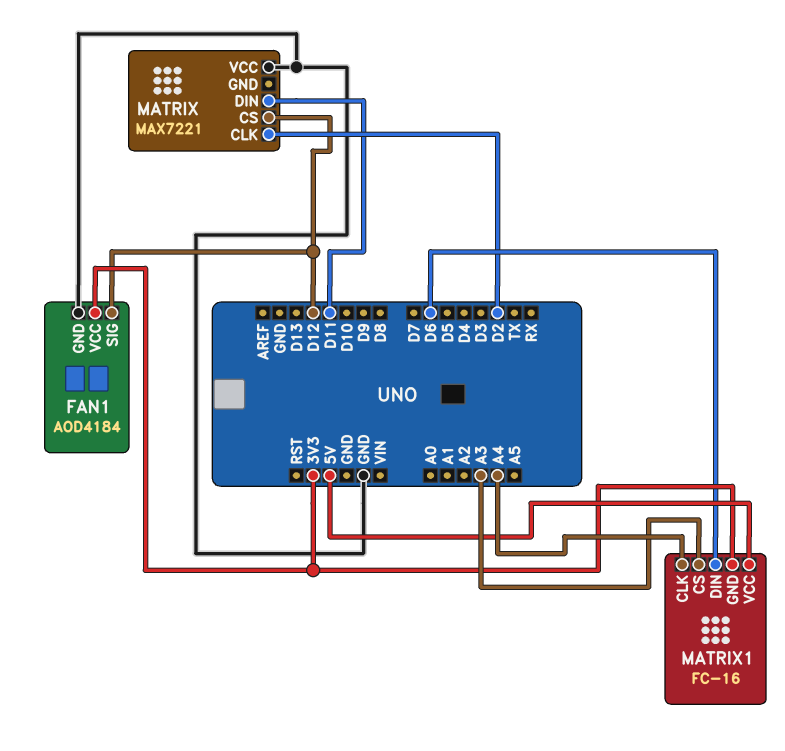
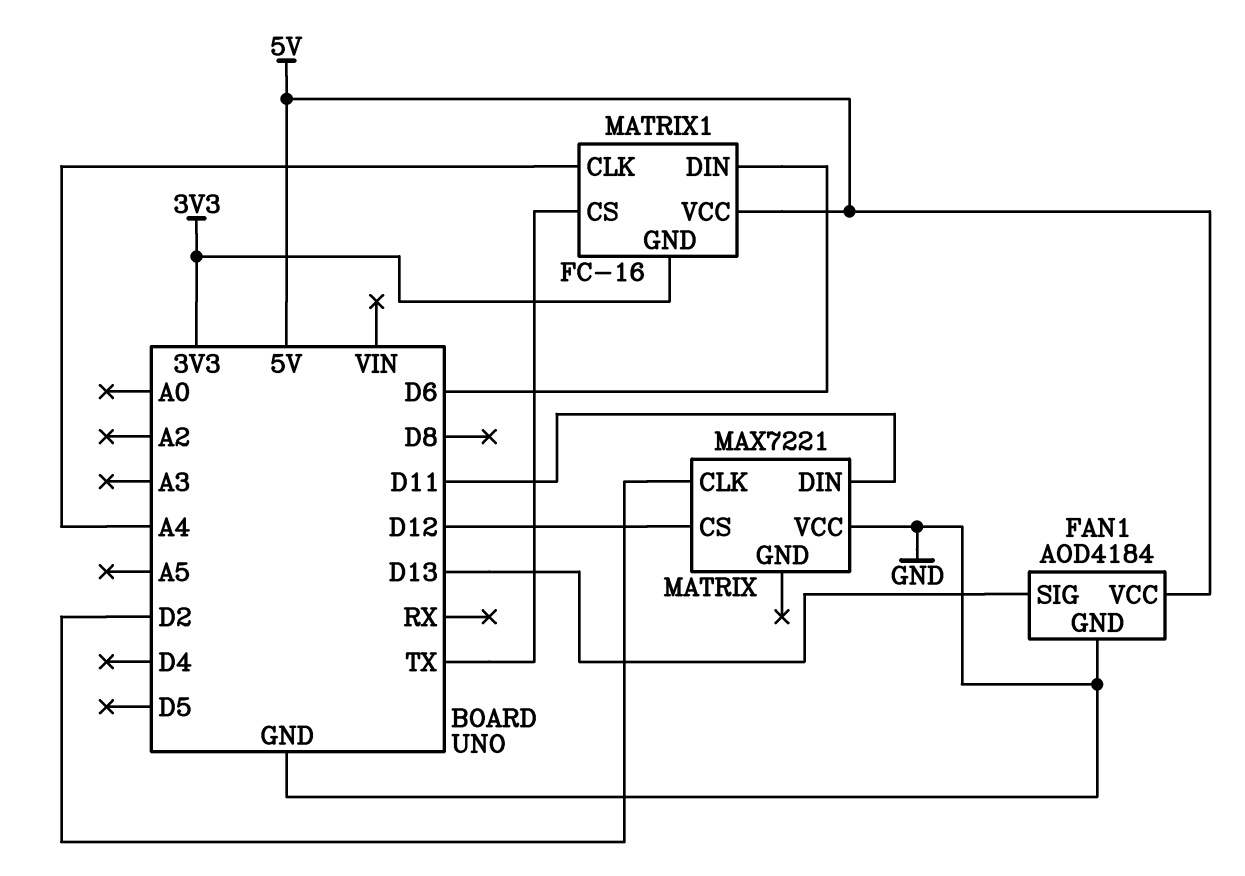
FAN1 pin SIG: D12 -> D13
FAN1 pin VCC: 3V3 -> 5V
MATRIX1 pin CS: A3 -> TX

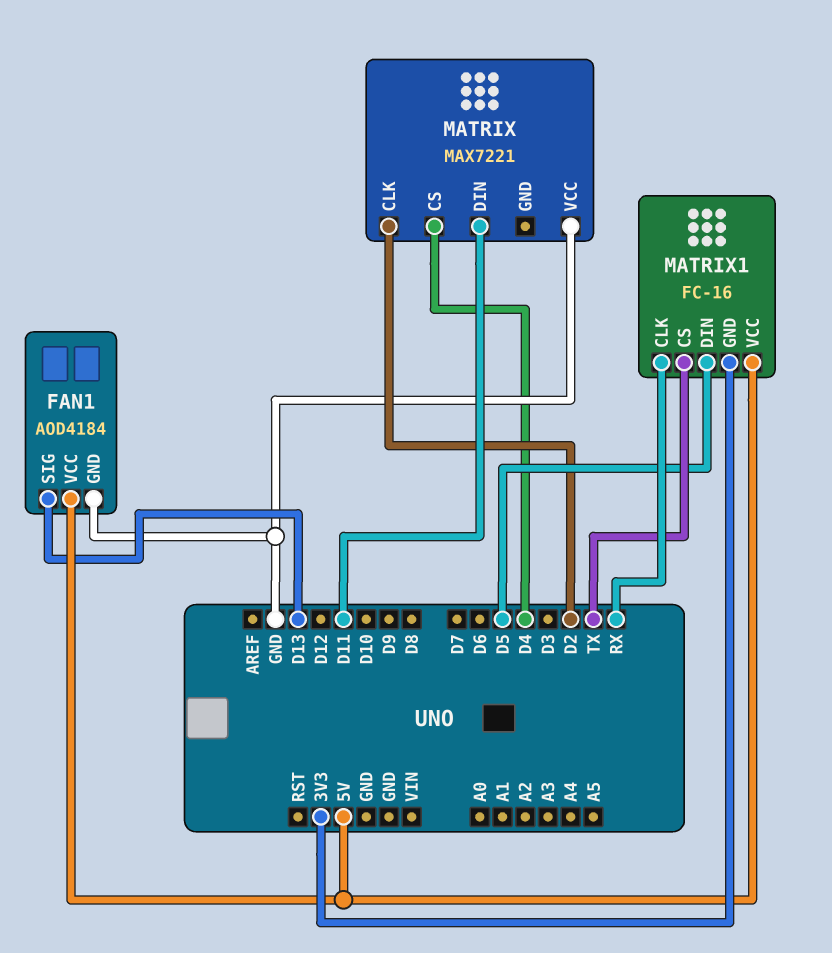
MATRIX pin CS: D12 -> D4
MATRIX1 pin CLK: A4 -> RX
MATRIX1 pin DIN: D6 -> D5

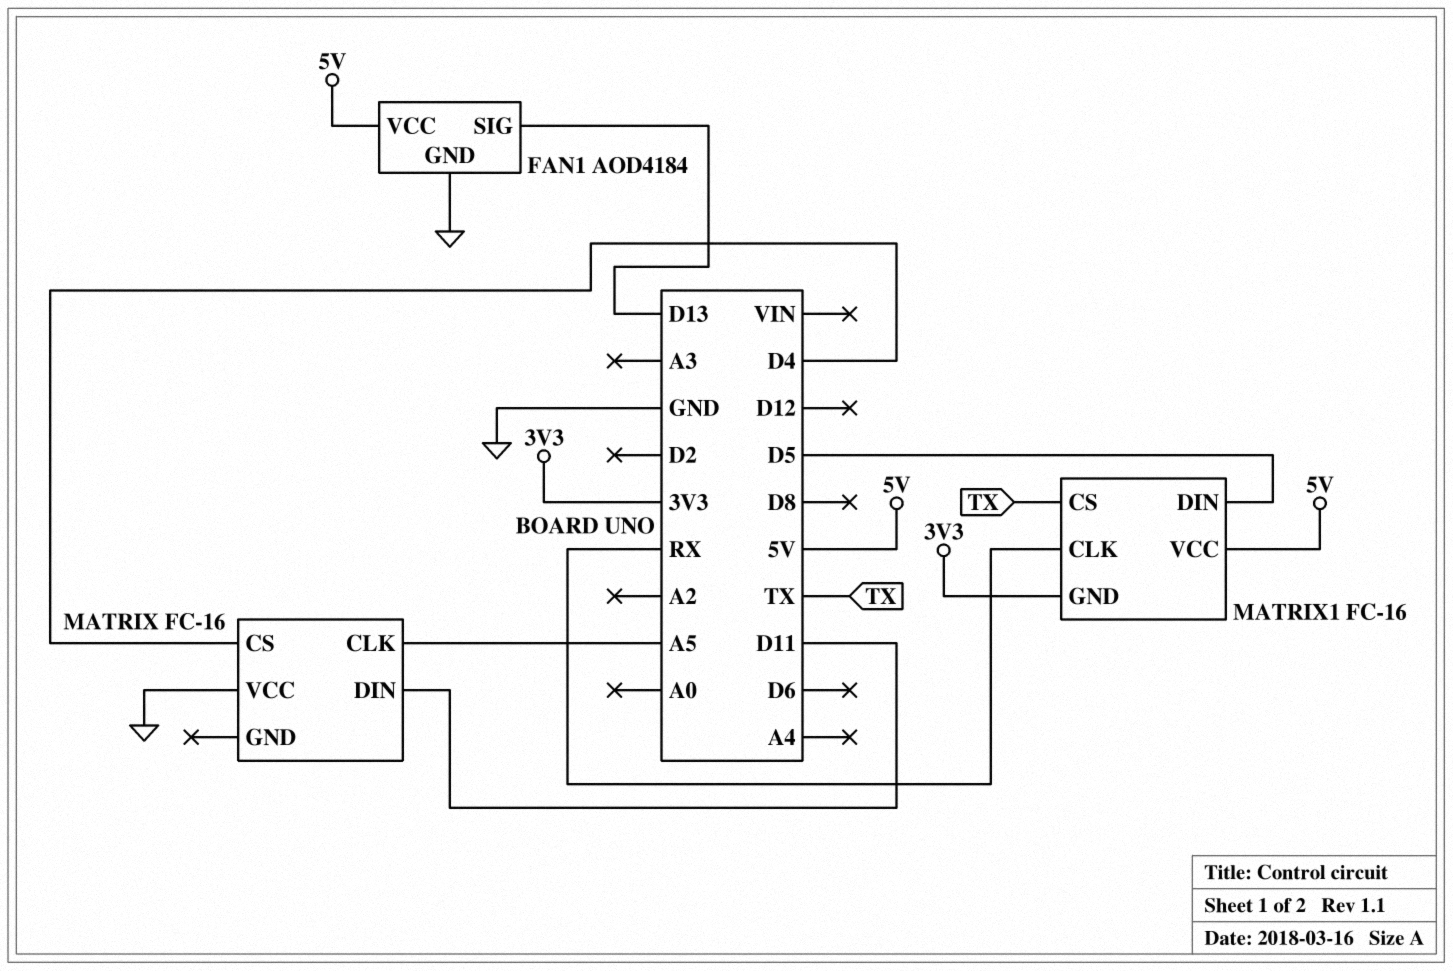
MATRIX: MAX7221 -> FC-16
MATRIX pin CLK: D2 -> A5

